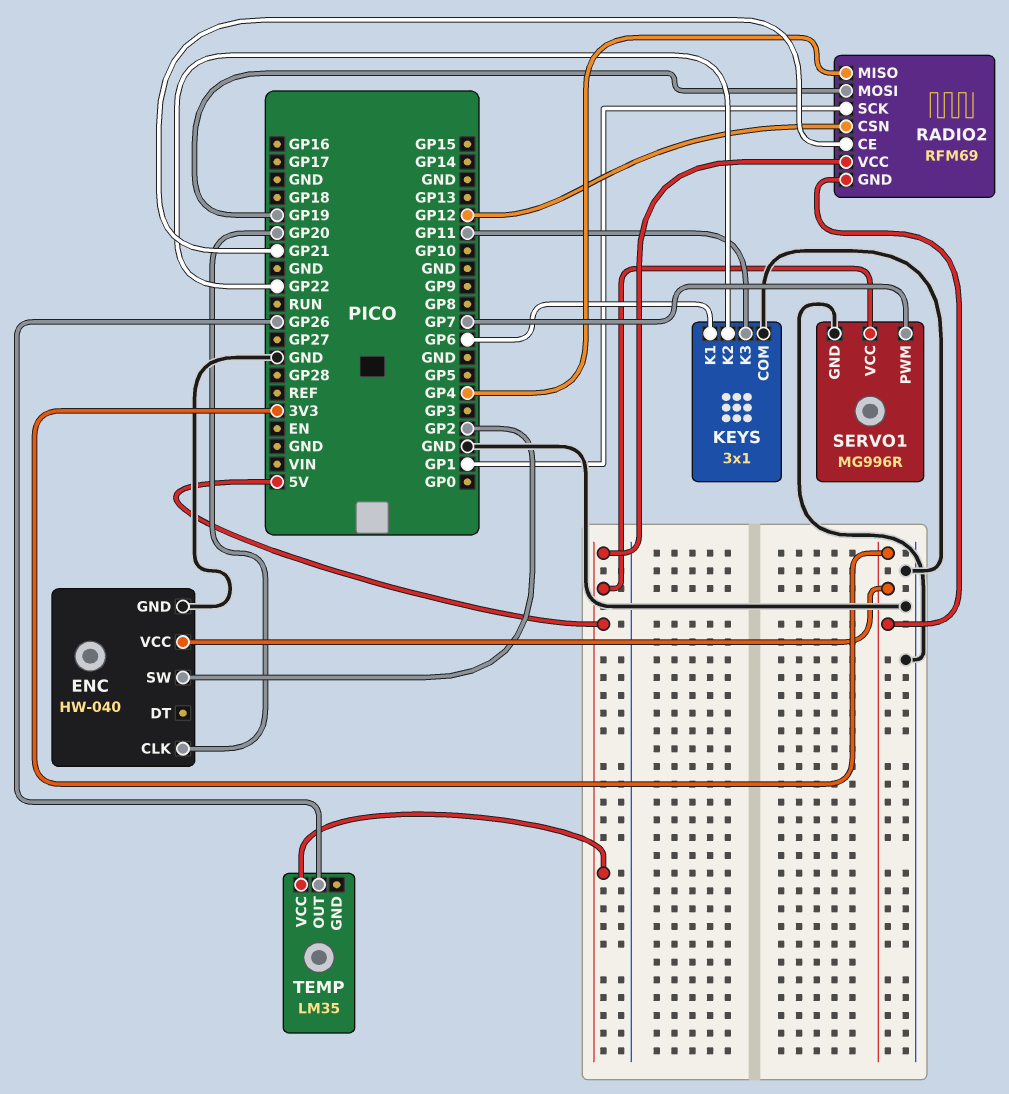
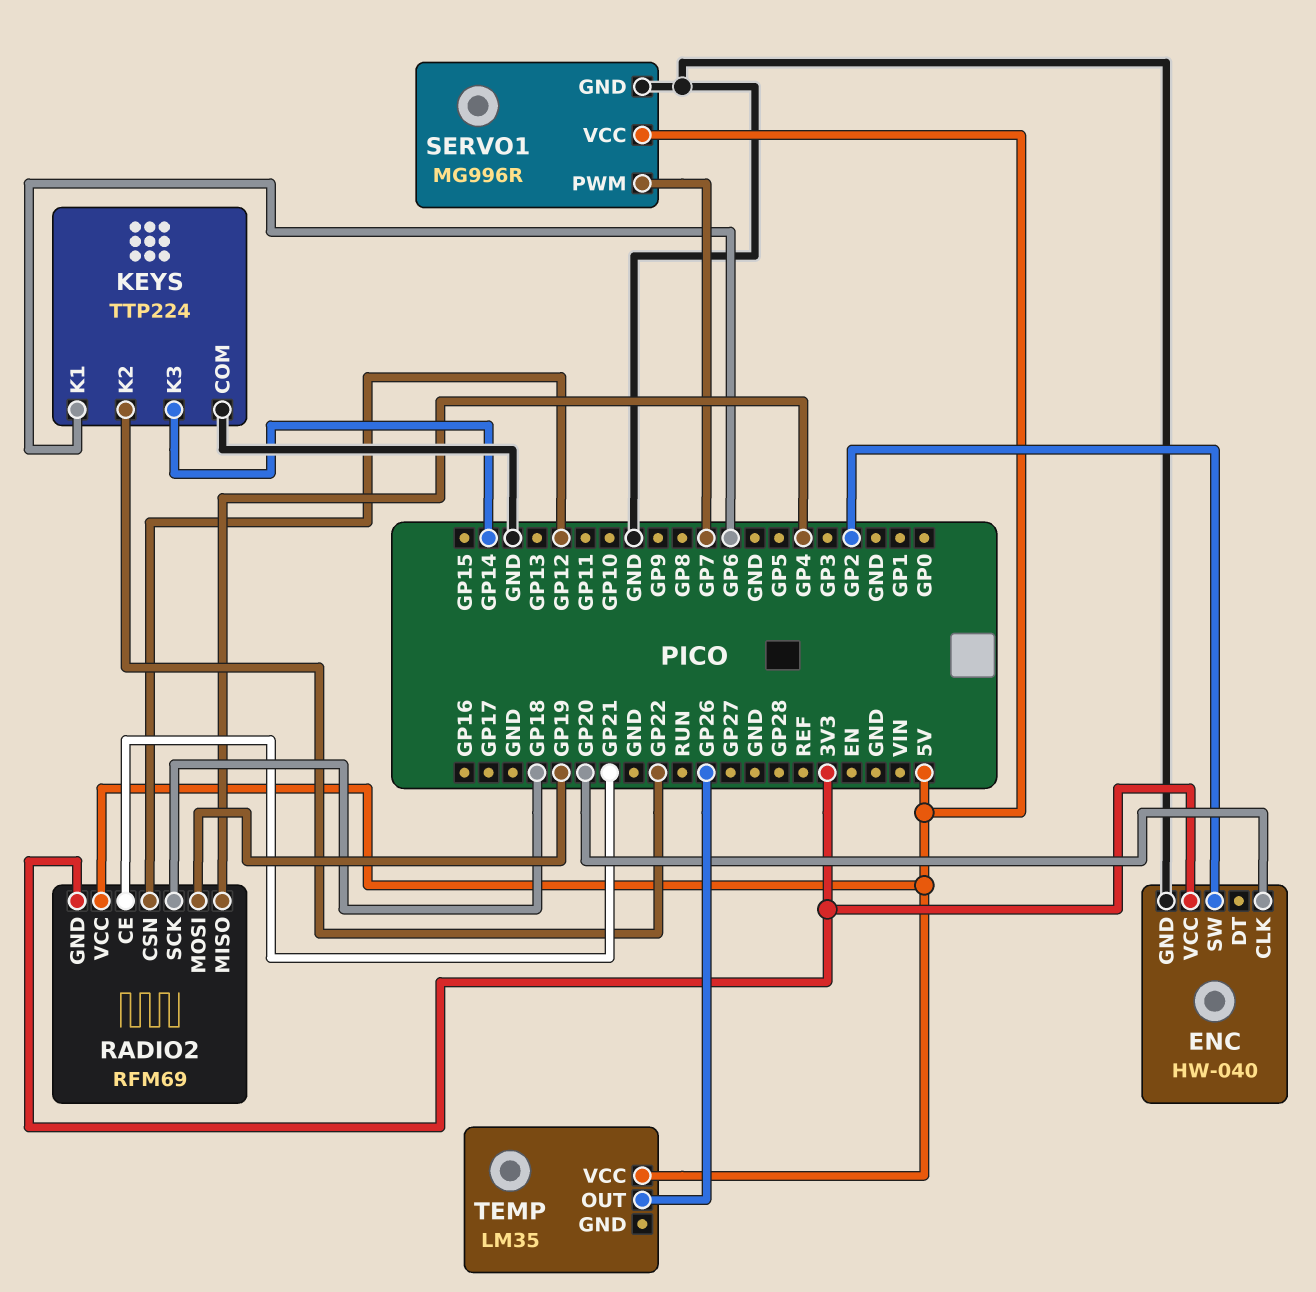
KEYS: 3x1 -> TTP224
KEYS pin K3: GP11 -> GP14
RADIO2 pin SCK: GP1 -> GP18

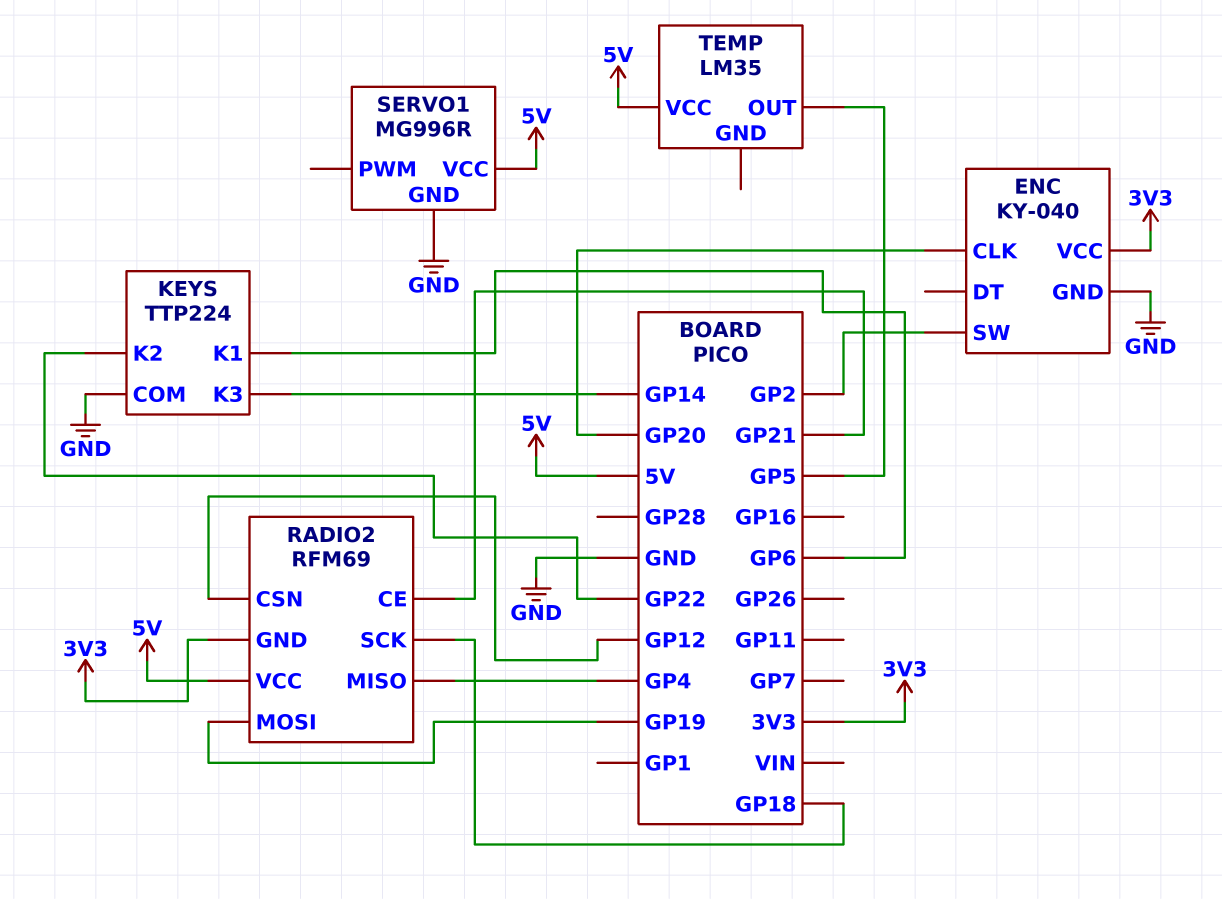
ENC: HW-040 -> KY-040
SERVO1 pin PWM: GP7 -> none
TEMP pin OUT: GP26 -> GP5

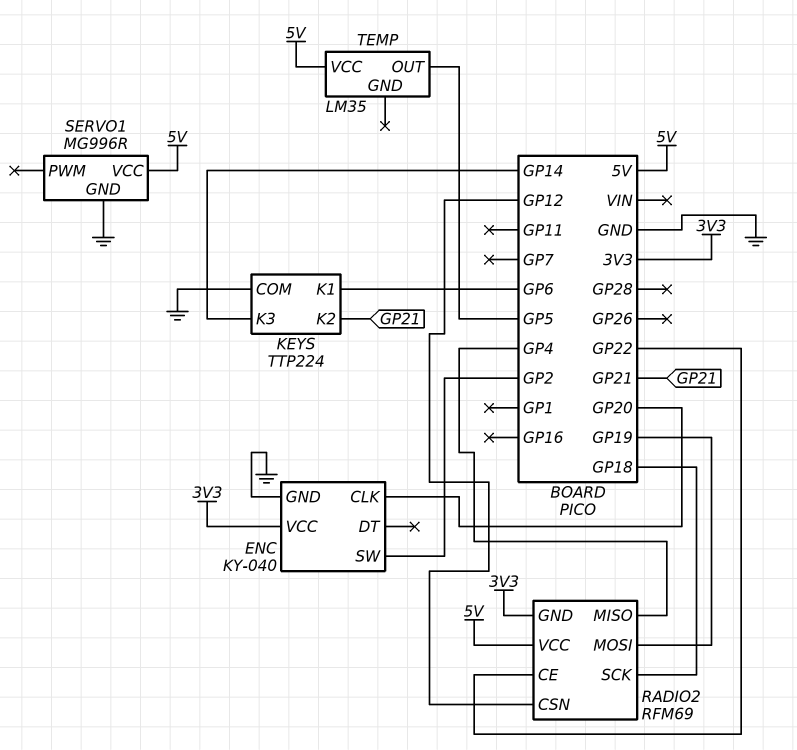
KEYS pin K2: GP22 -> GP21
RADIO2 pin CE: GP21 -> GP22

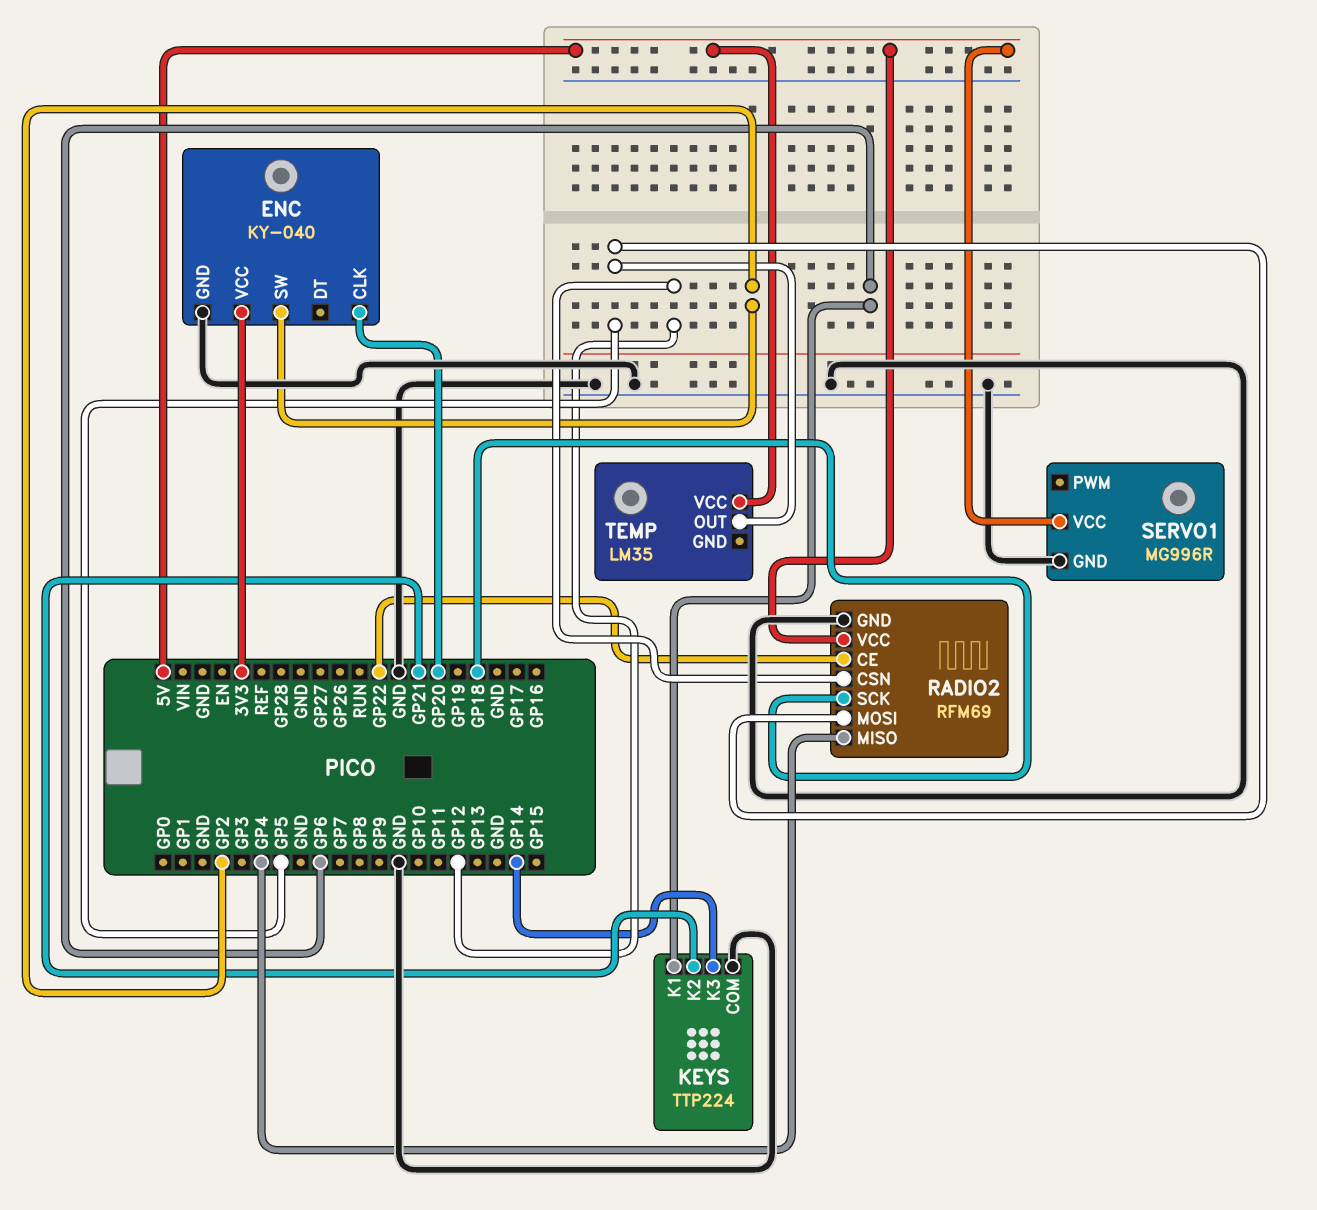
RADIO2 pin GND: 3V3 -> GND
RADIO2 pin MOSI: GP19 -> GP5

